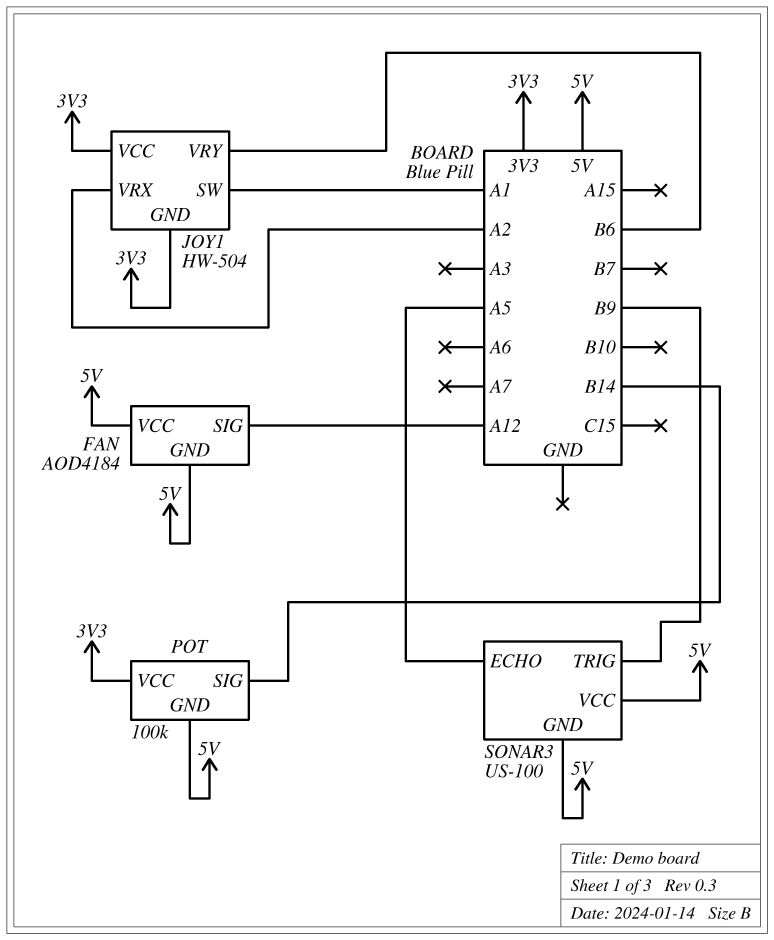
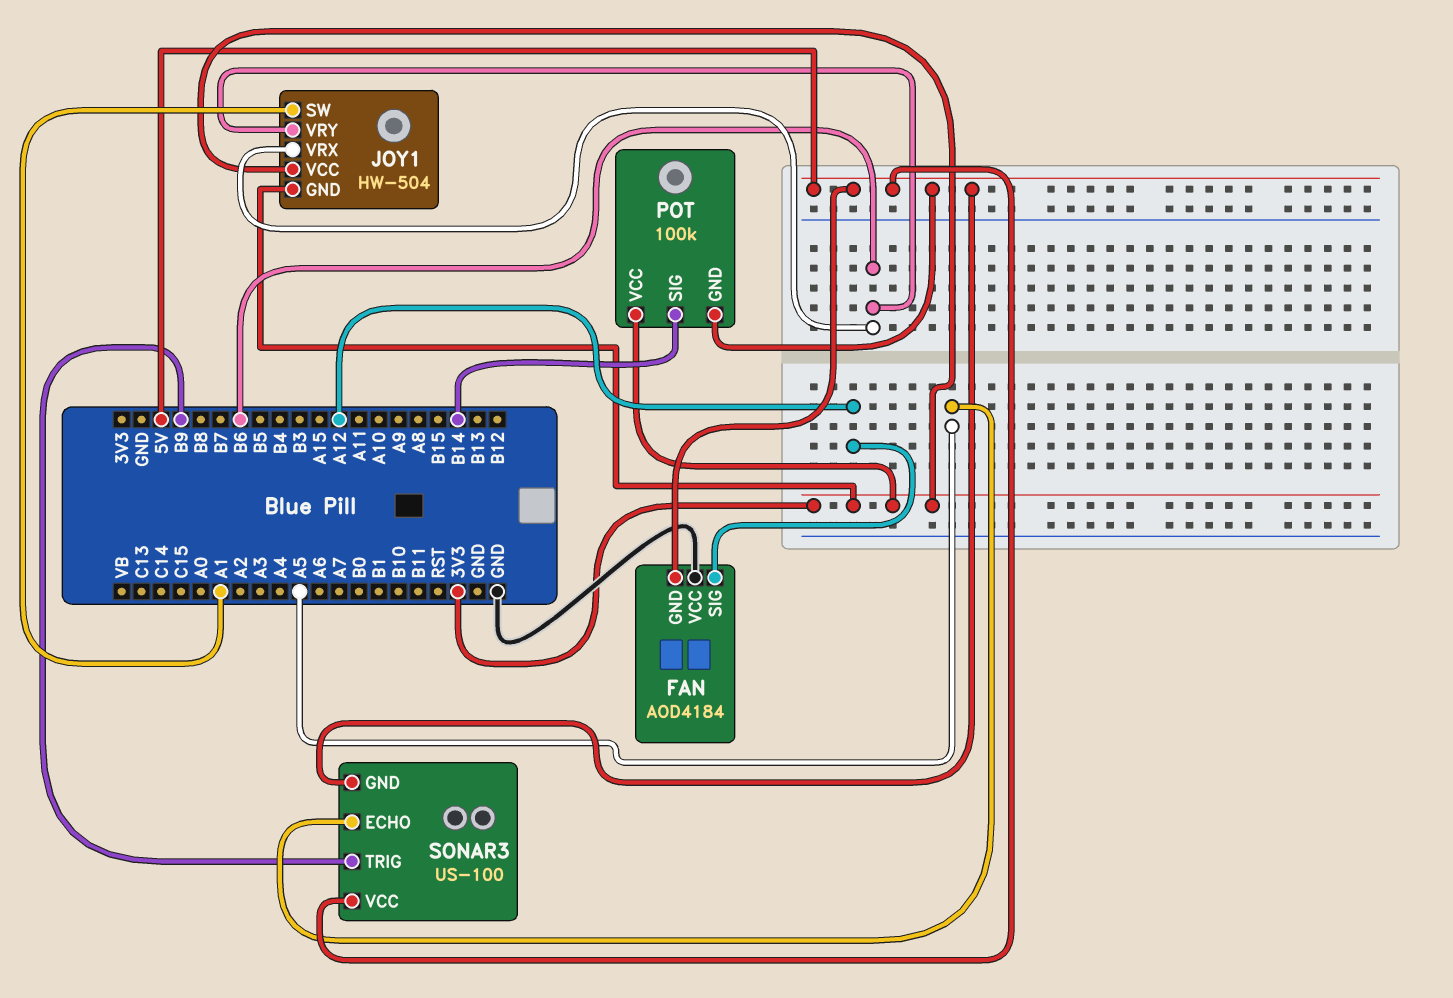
FAN pin VCC: 5V -> GND
JOY1 pin VRX: A2 -> B6

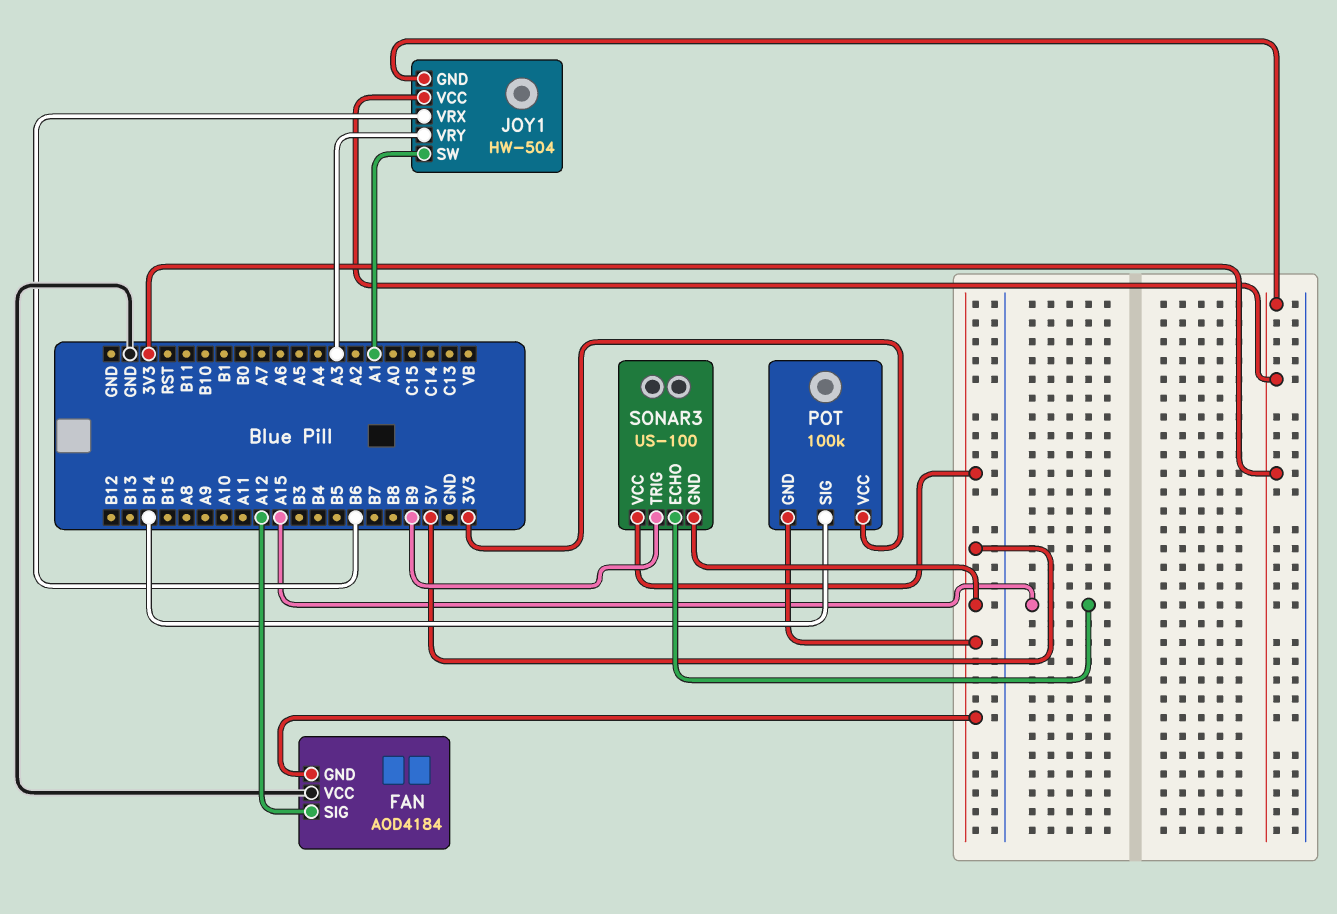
JOY1 pin VRY: B6 -> A3
SONAR3 pin ECHO: A5 -> A15

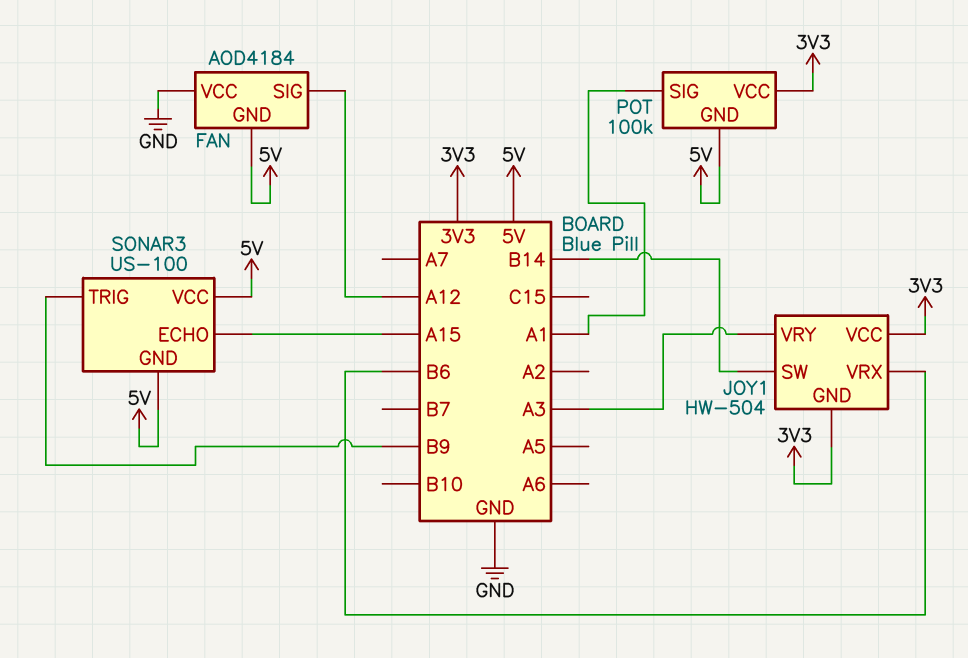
JOY1 pin SW: A1 -> B14
POT pin SIG: B14 -> A1

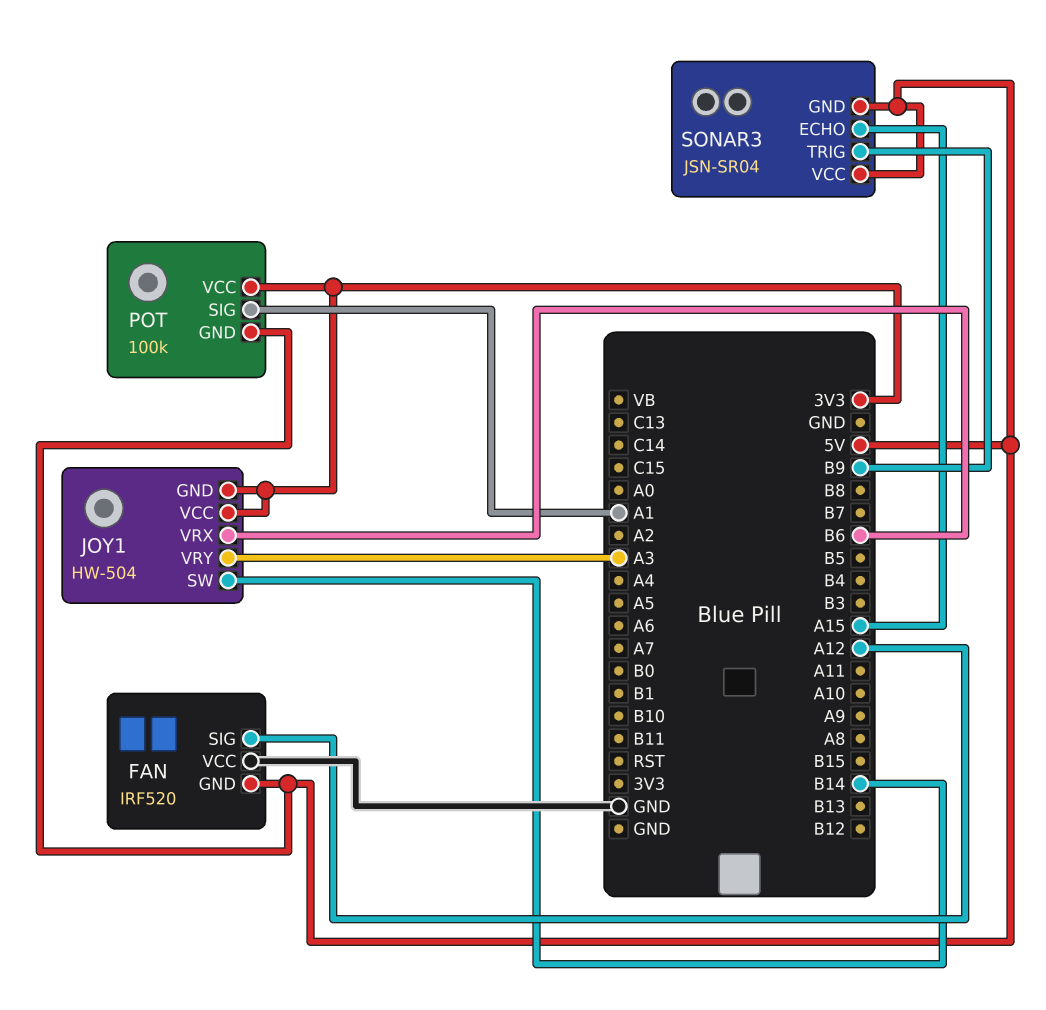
FAN: AOD4184 -> IRF520
SONAR3: US-100 -> JSN-SR04

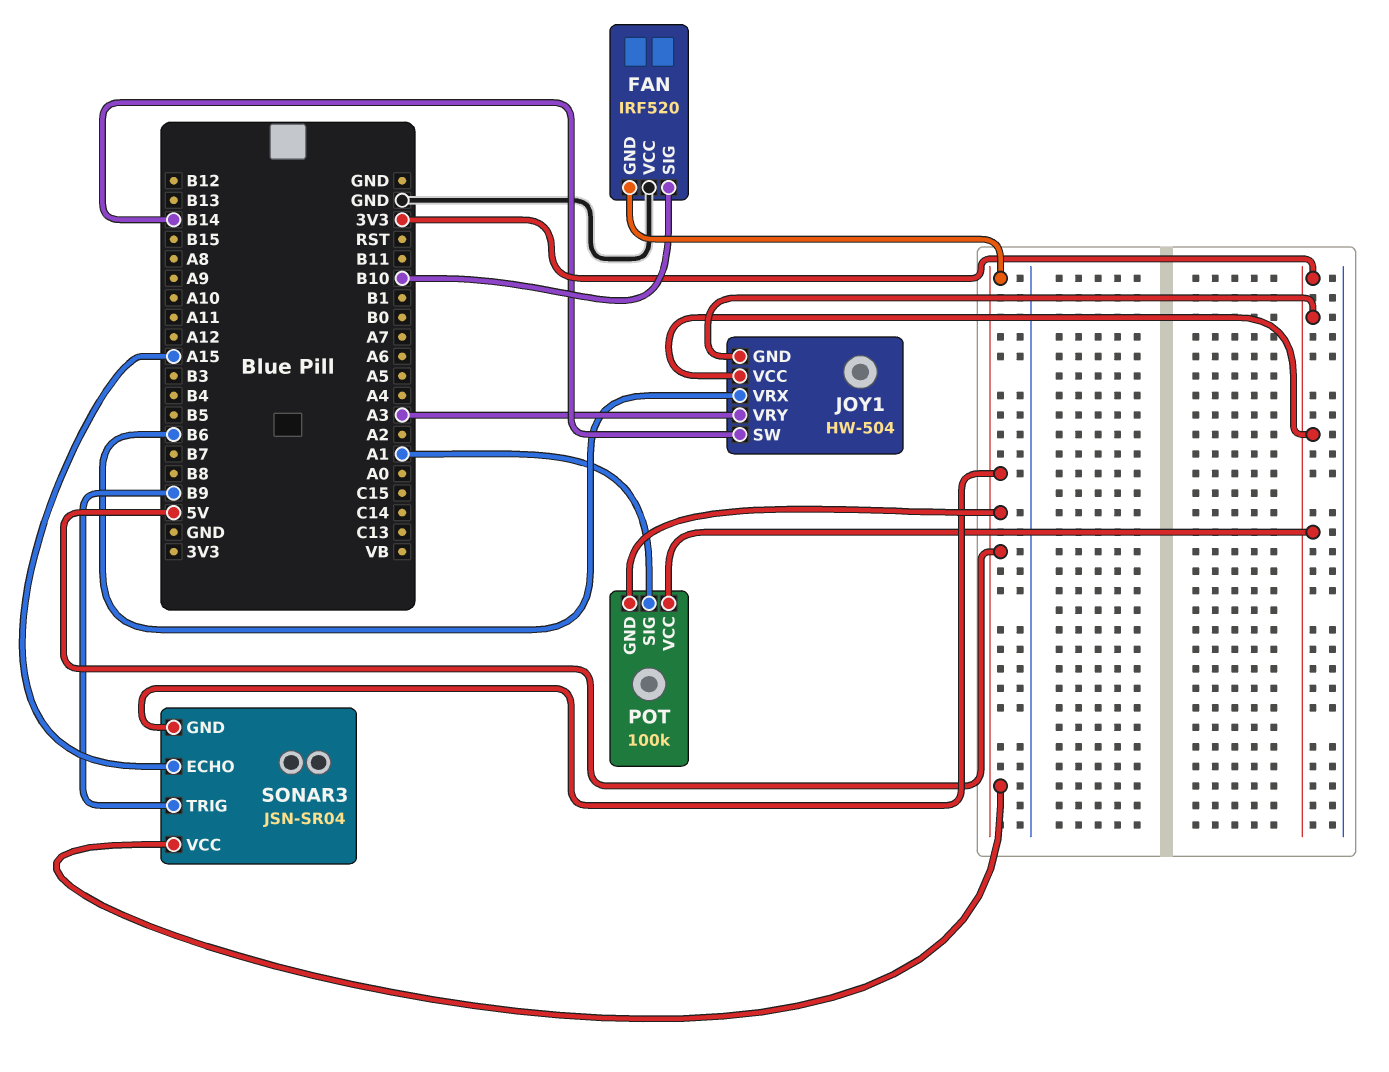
FAN pin SIG: A12 -> B10

